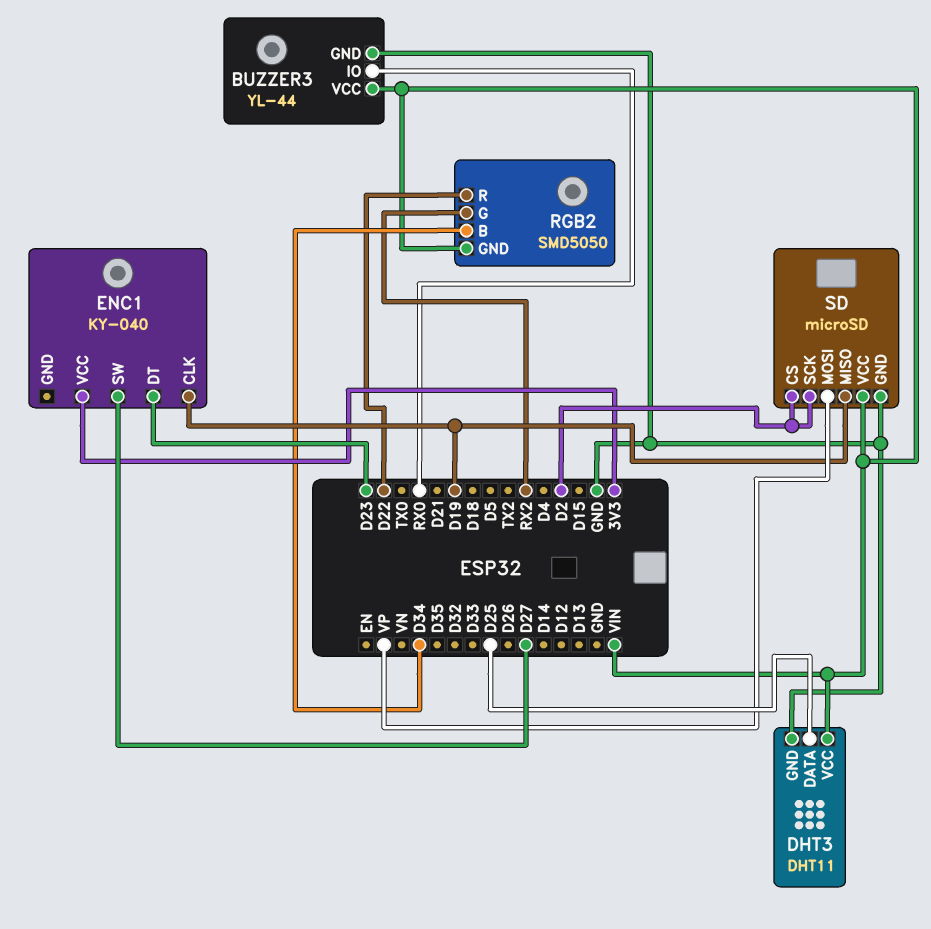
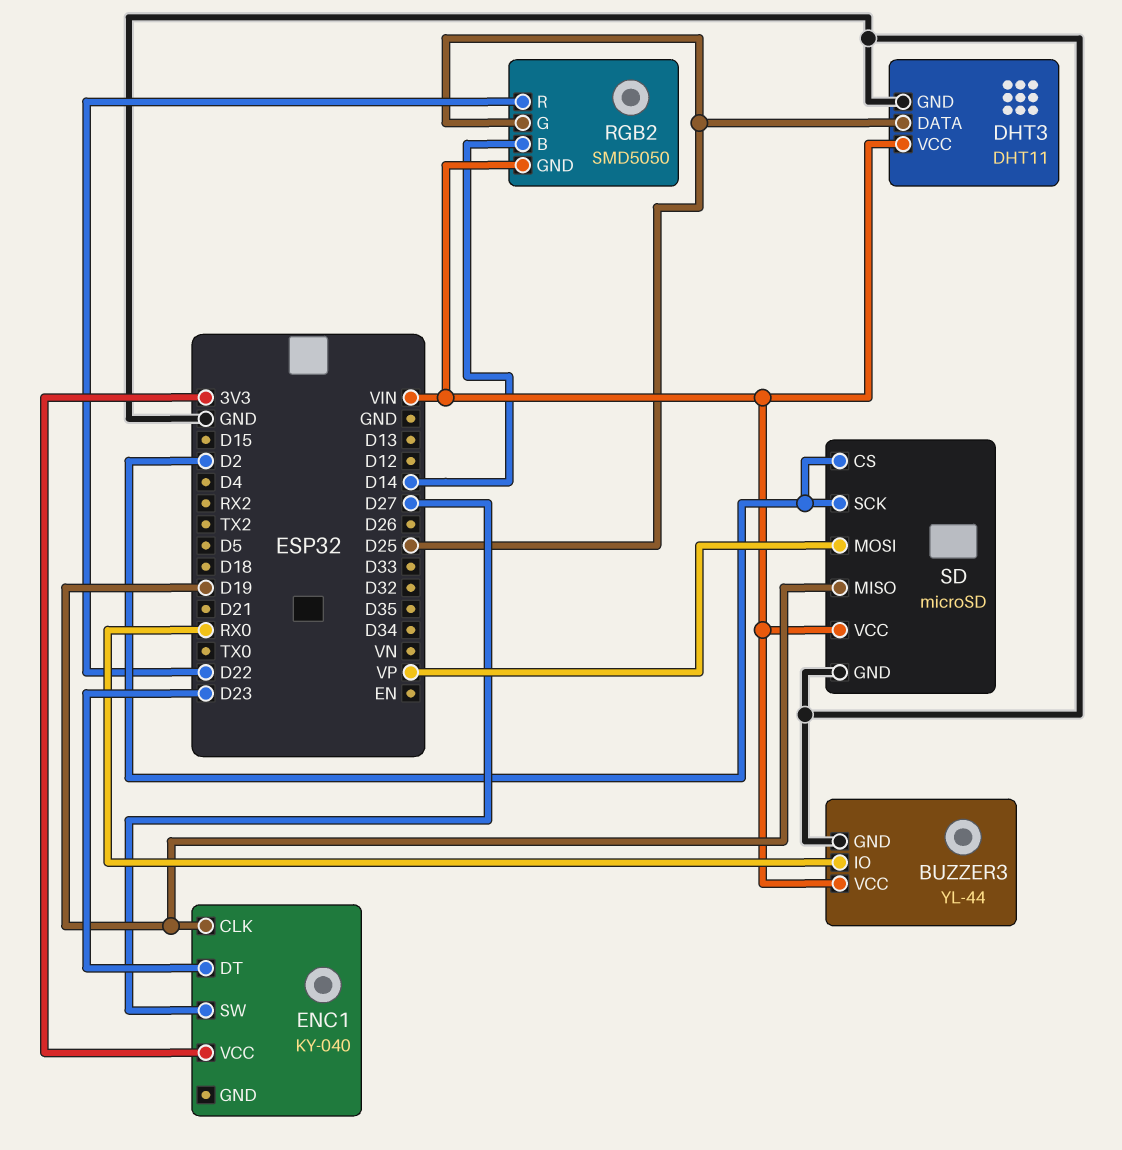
RGB2 pin B: D34 -> D14
RGB2 pin G: RX2 -> D25

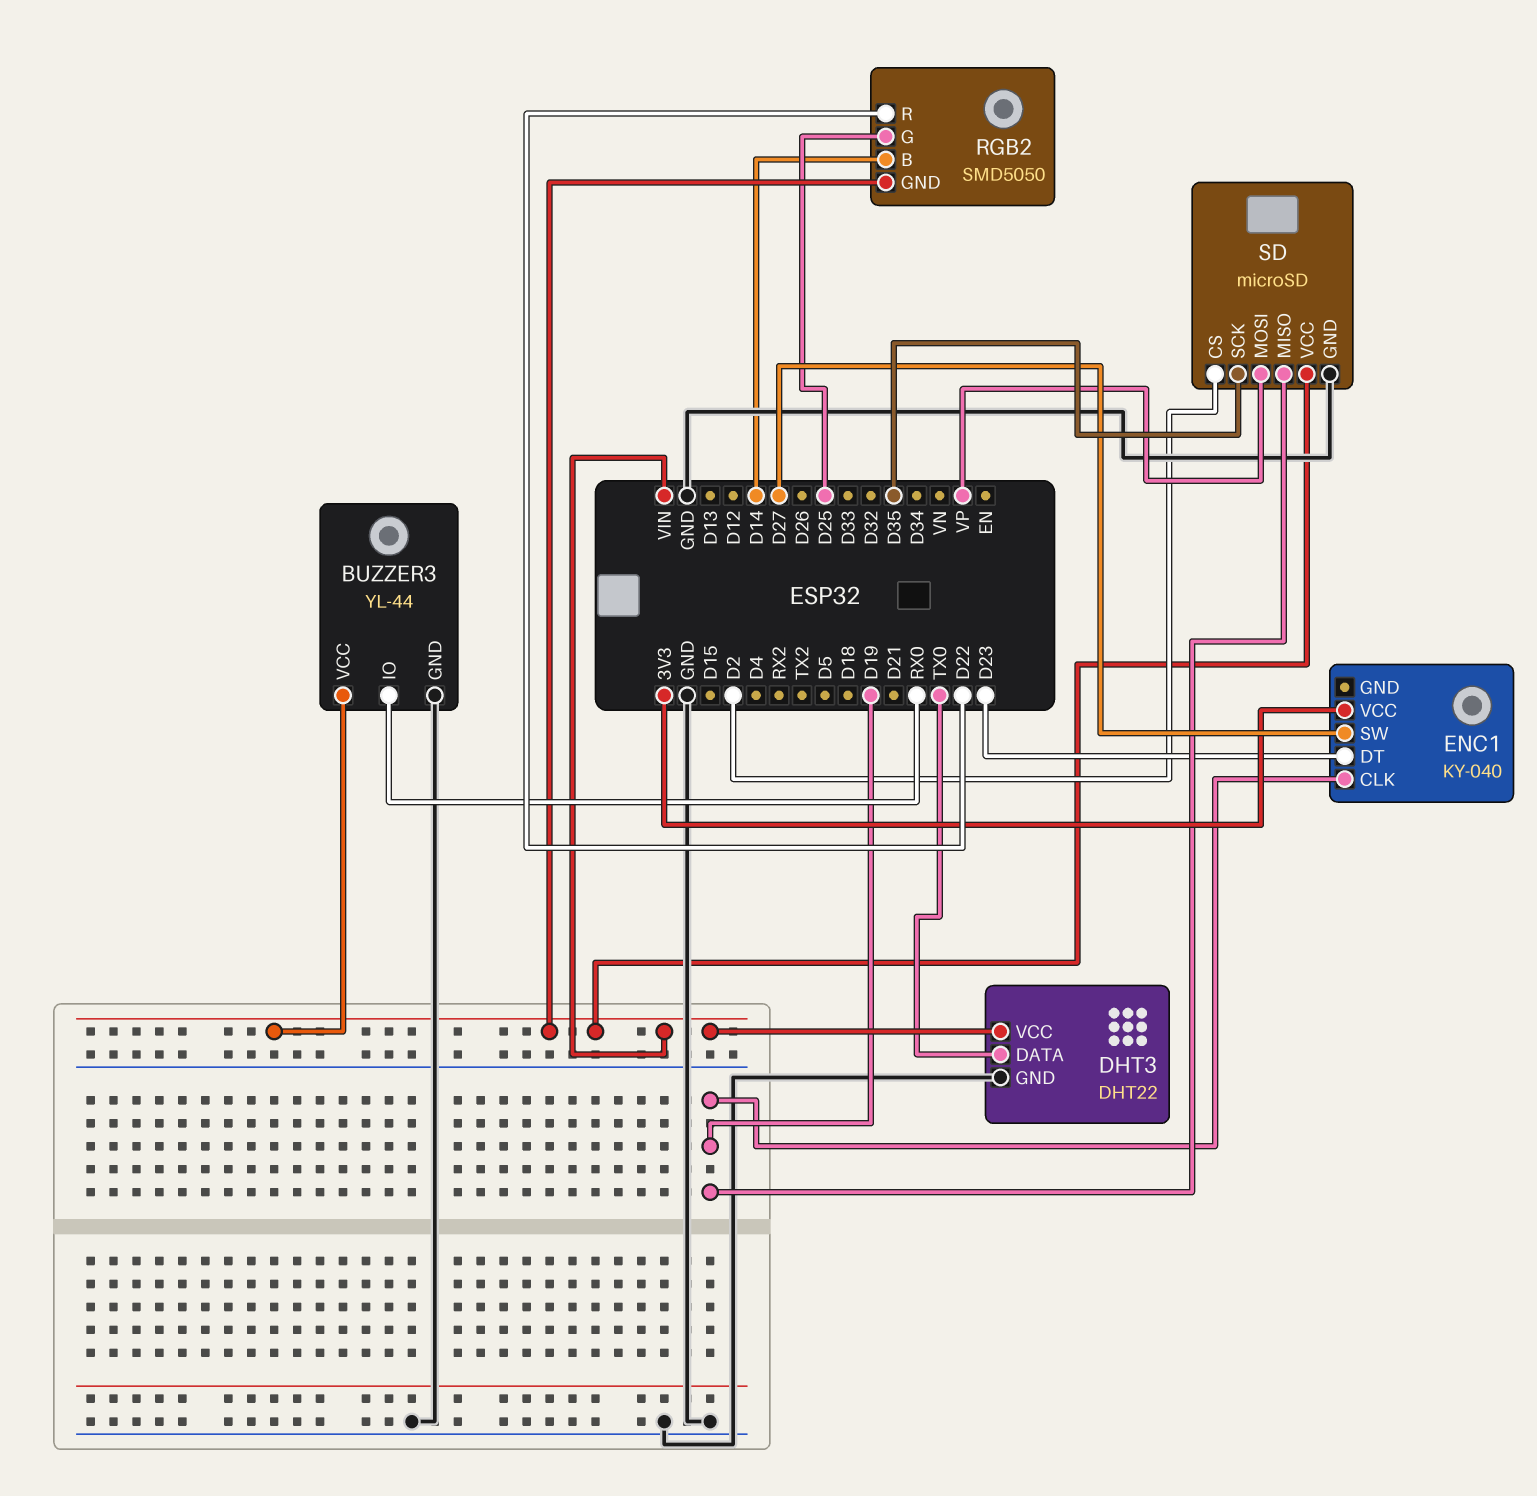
DHT3: DHT11 -> DHT22
DHT3 pin DATA: D25 -> TX0
SD pin SCK: D2 -> D35

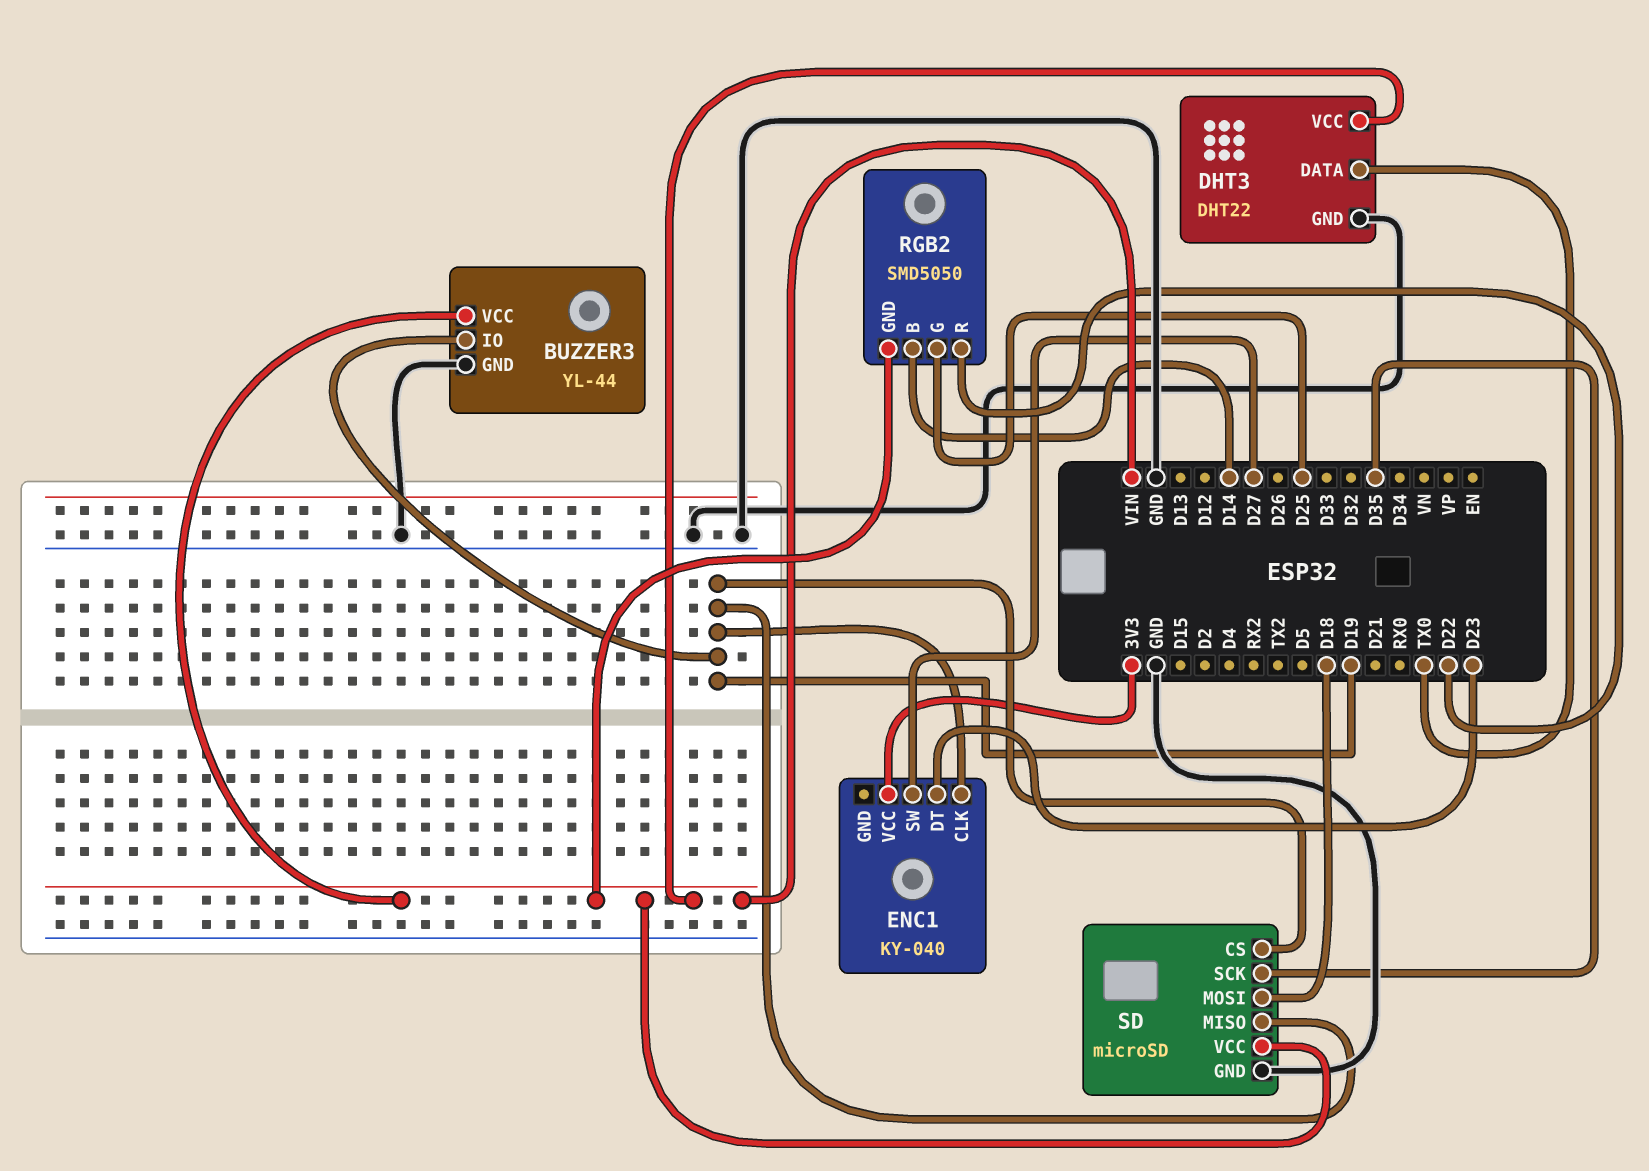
BUZZER3 pin IO: RX0 -> D19
SD pin CS: D2 -> D19
SD pin MOSI: VP -> D18

